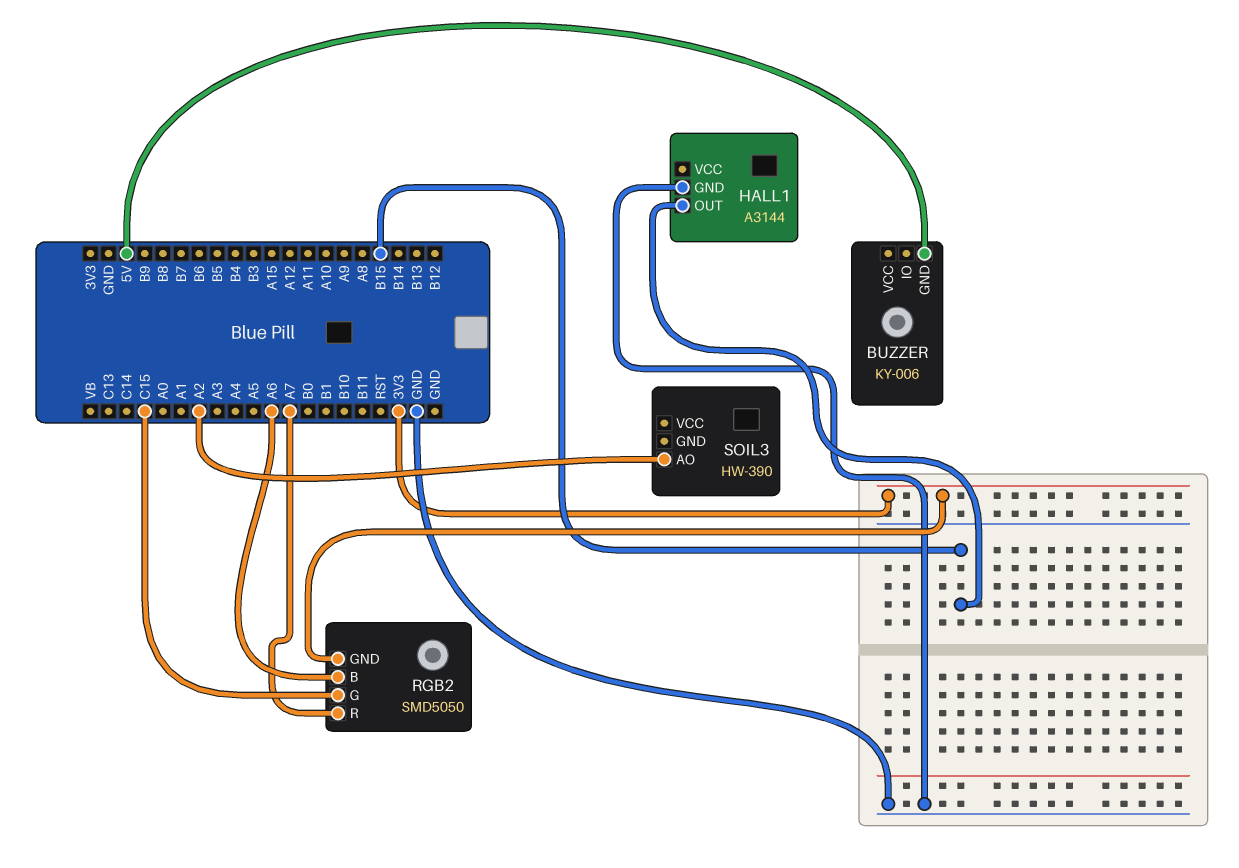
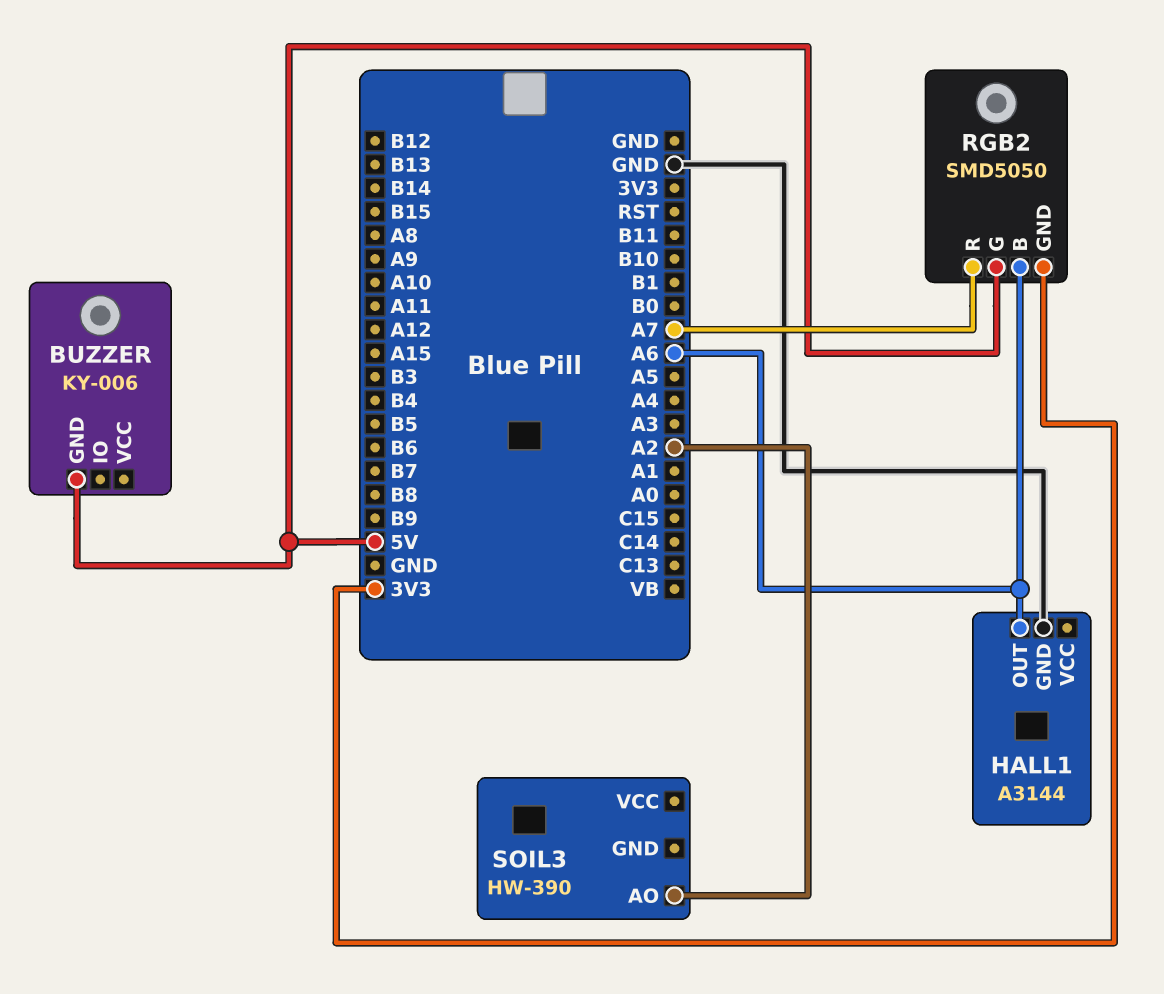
HALL1 pin OUT: B15 -> A6
RGB2 pin G: C15 -> 5V

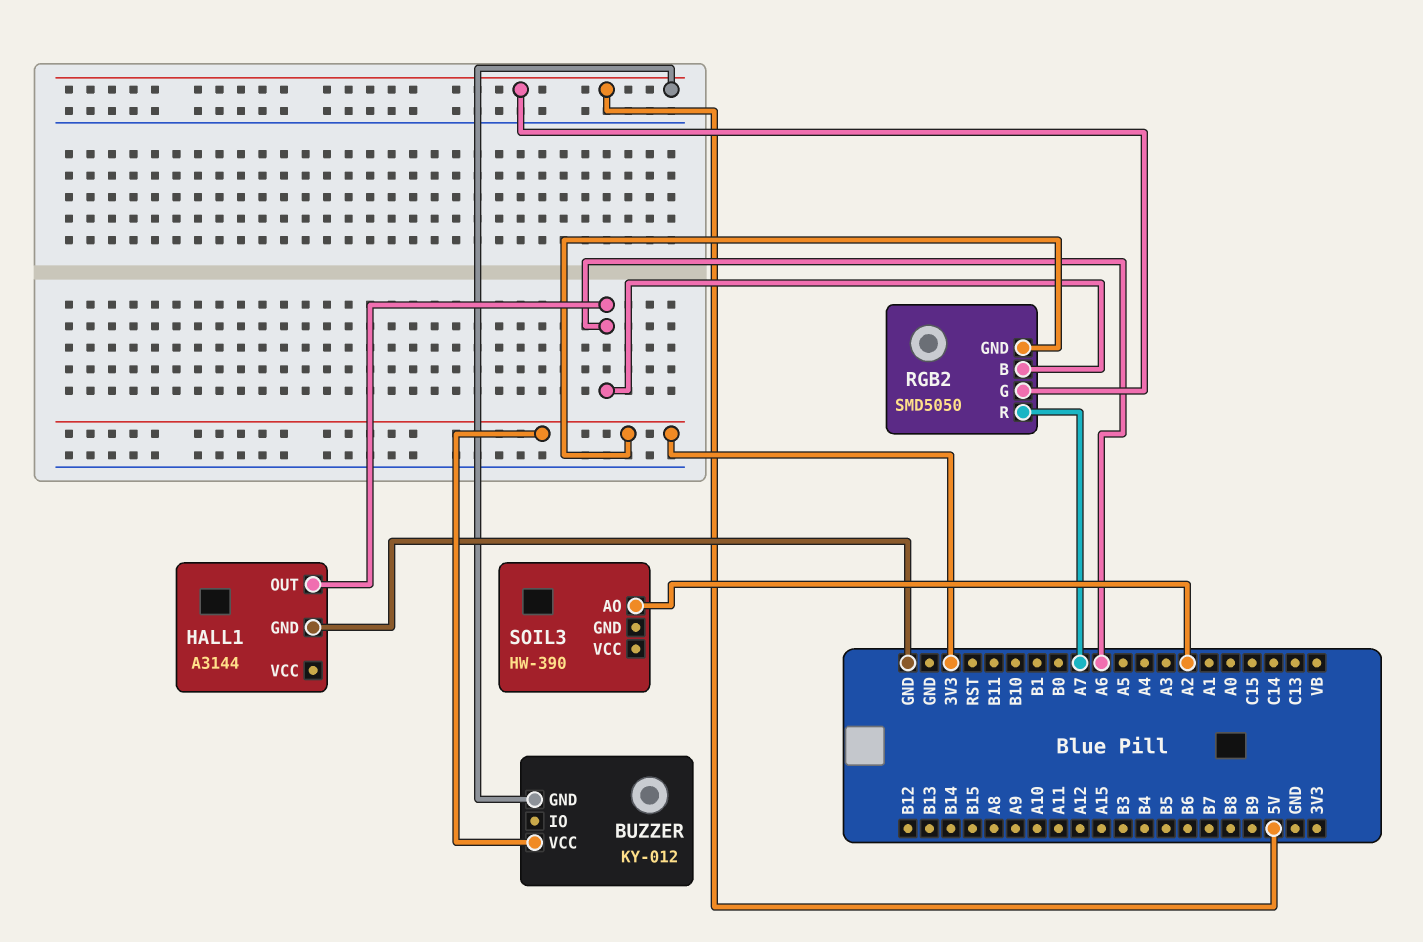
BUZZER: KY-006 -> KY-012
BUZZER pin VCC: none -> 3V3

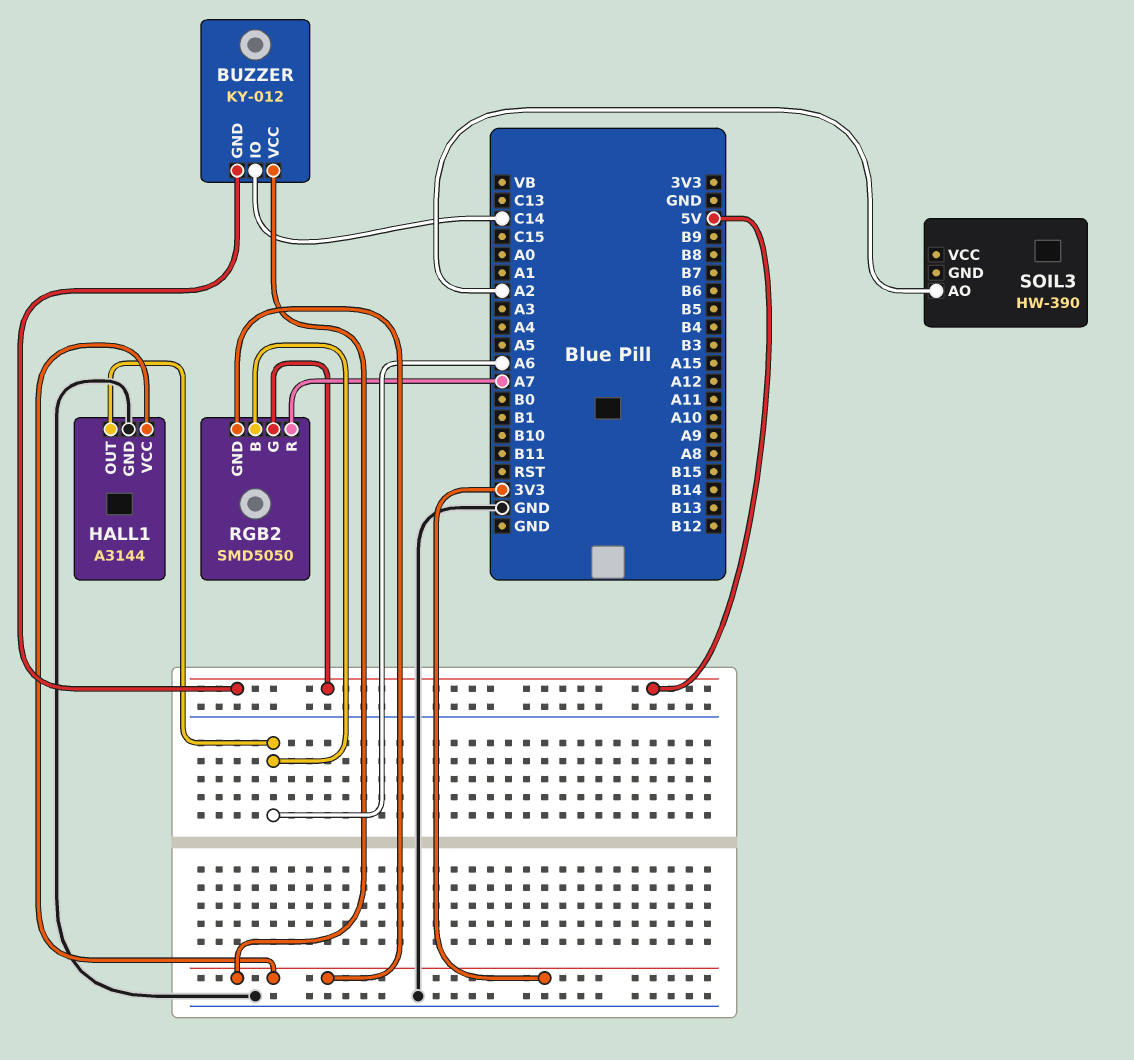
BUZZER pin IO: none -> C14
HALL1 pin VCC: none -> 3V3

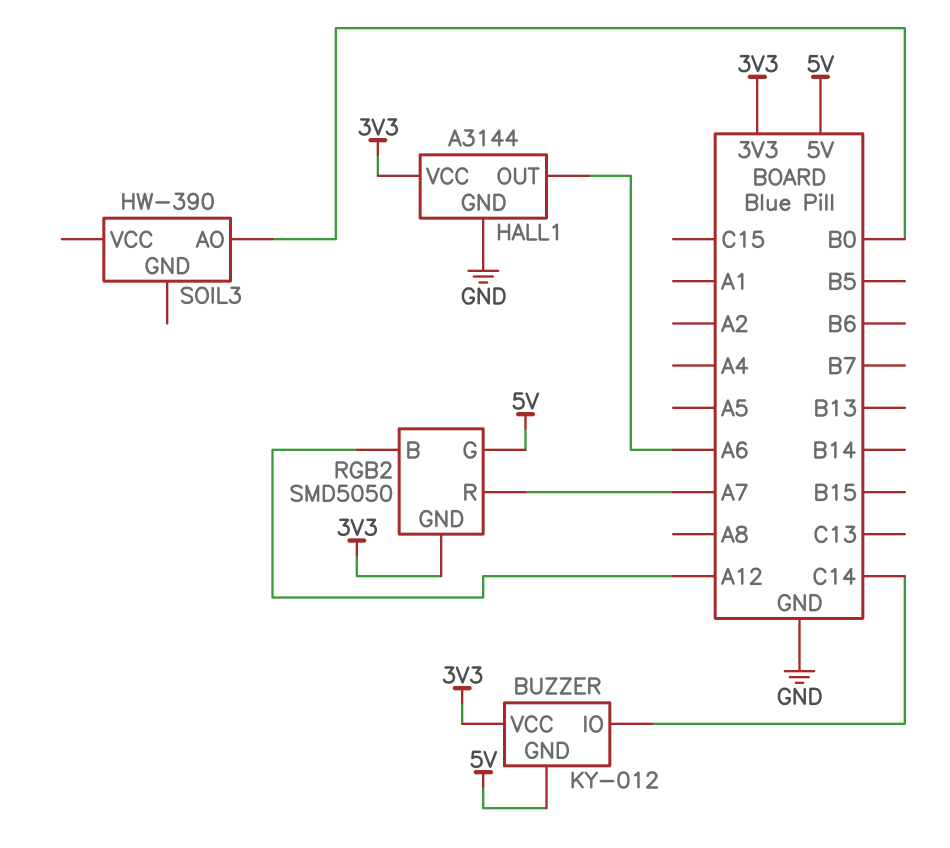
RGB2 pin B: A6 -> A12
SOIL3 pin AO: A2 -> B0

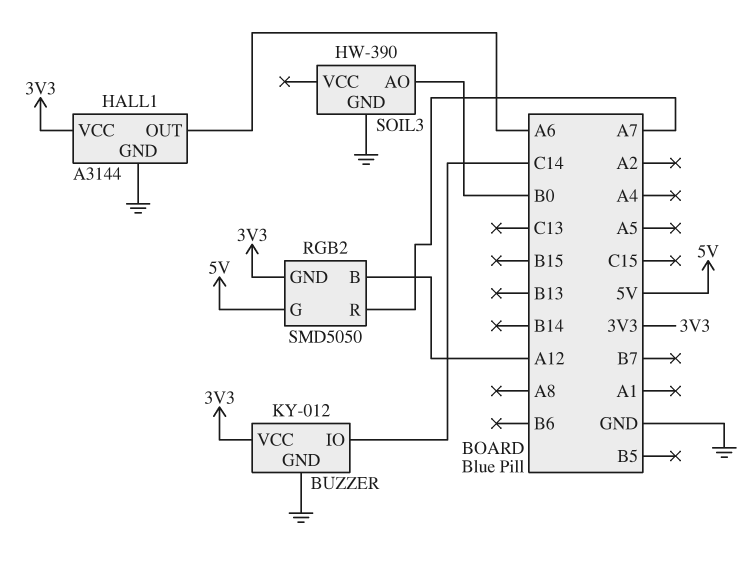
BUZZER pin GND: 5V -> GND
SOIL3 pin GND: none -> GND

